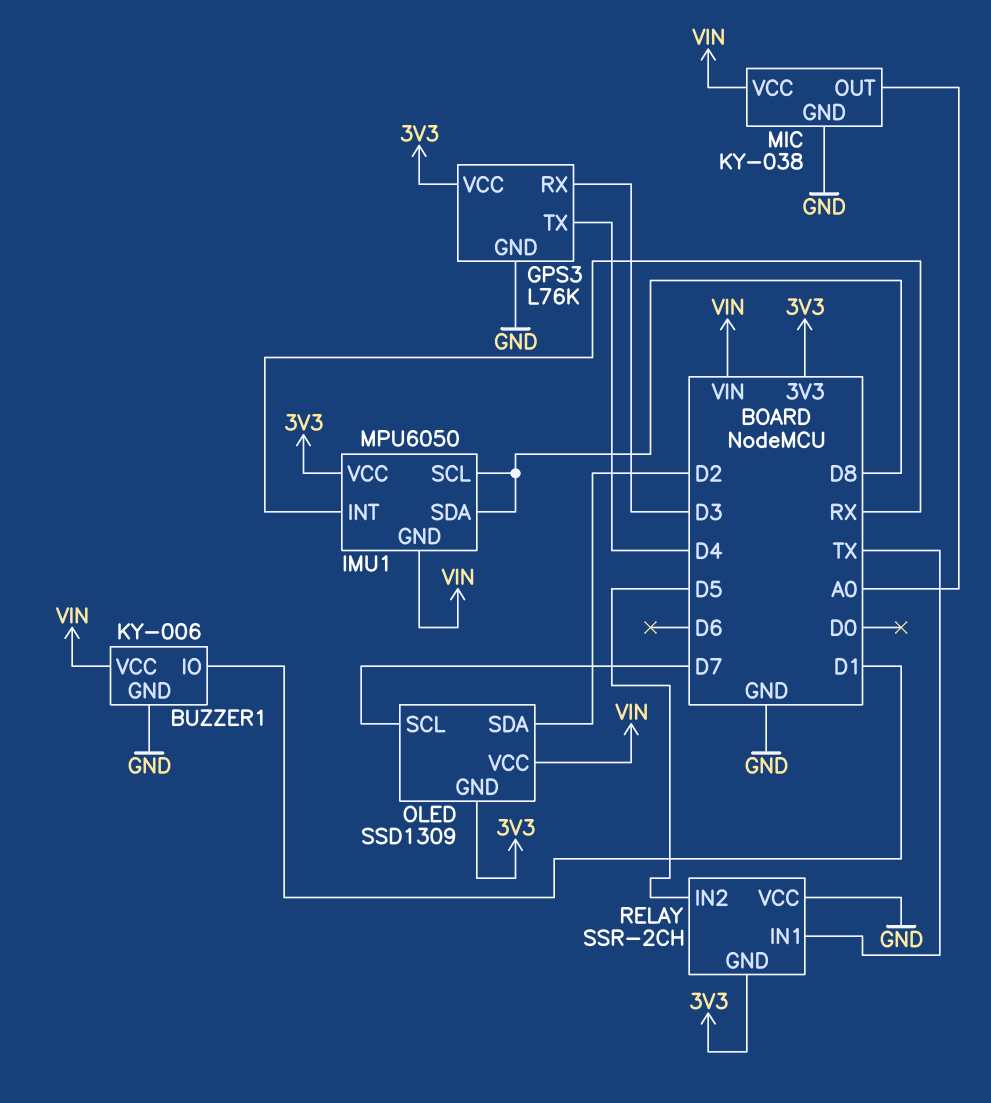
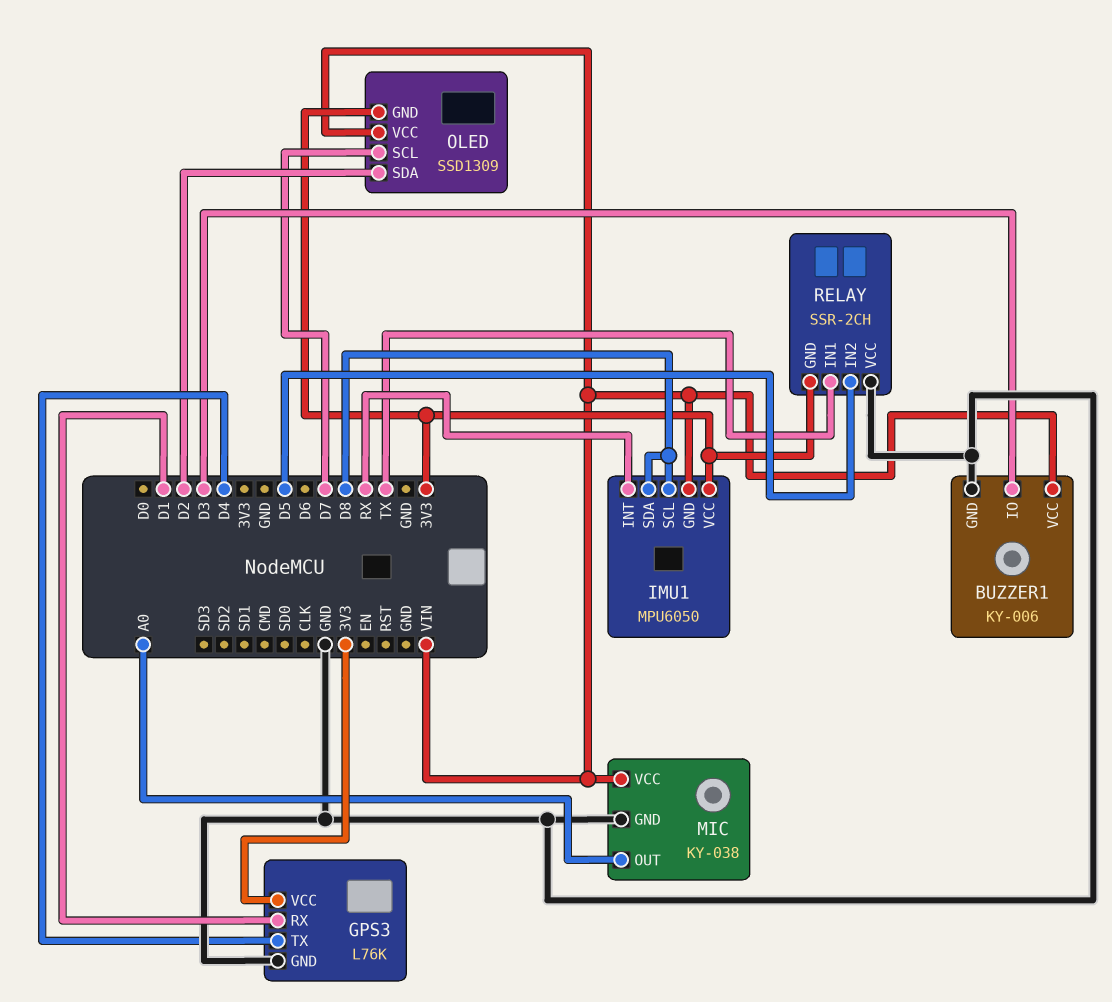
BUZZER1 pin IO: D1 -> D3
GPS3 pin RX: D3 -> D1

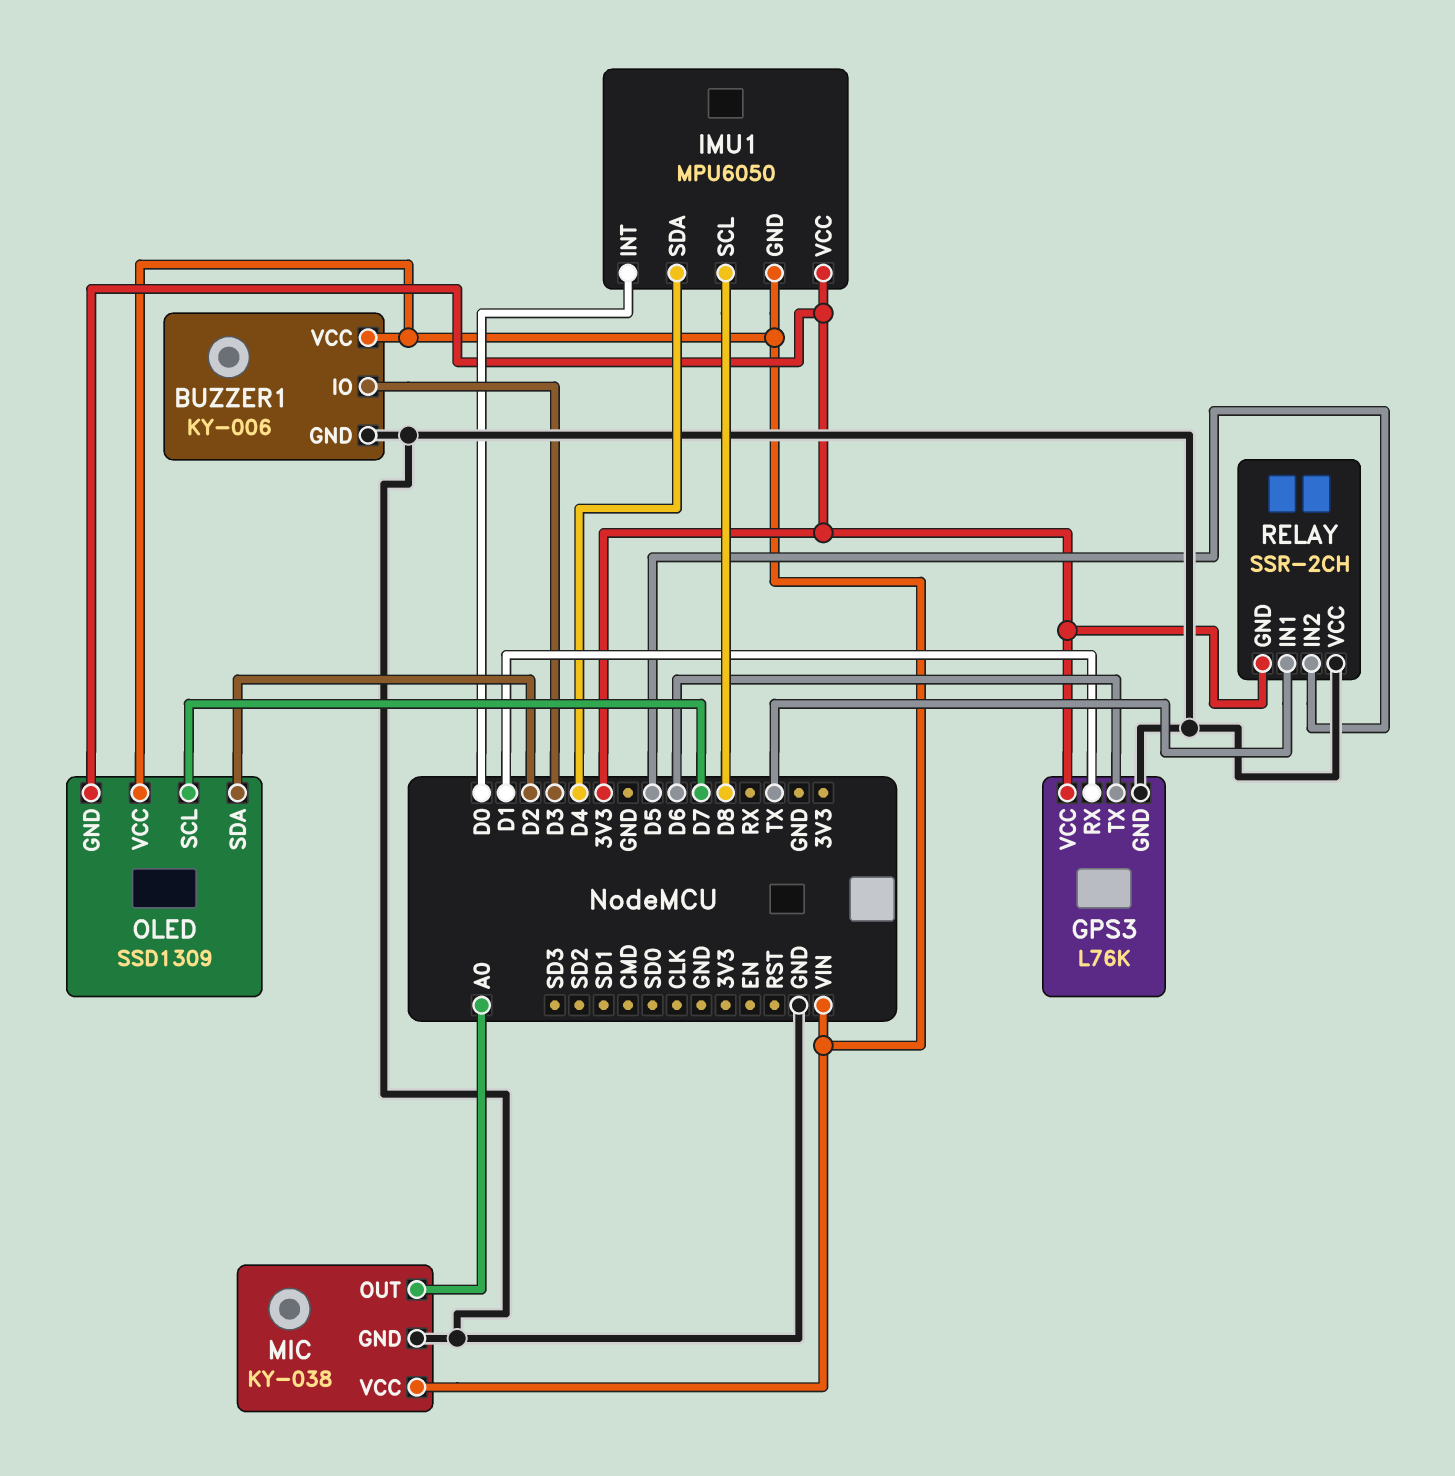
GPS3 pin TX: D4 -> D6
IMU1 pin INT: RX -> D0
IMU1 pin SDA: D8 -> D4

